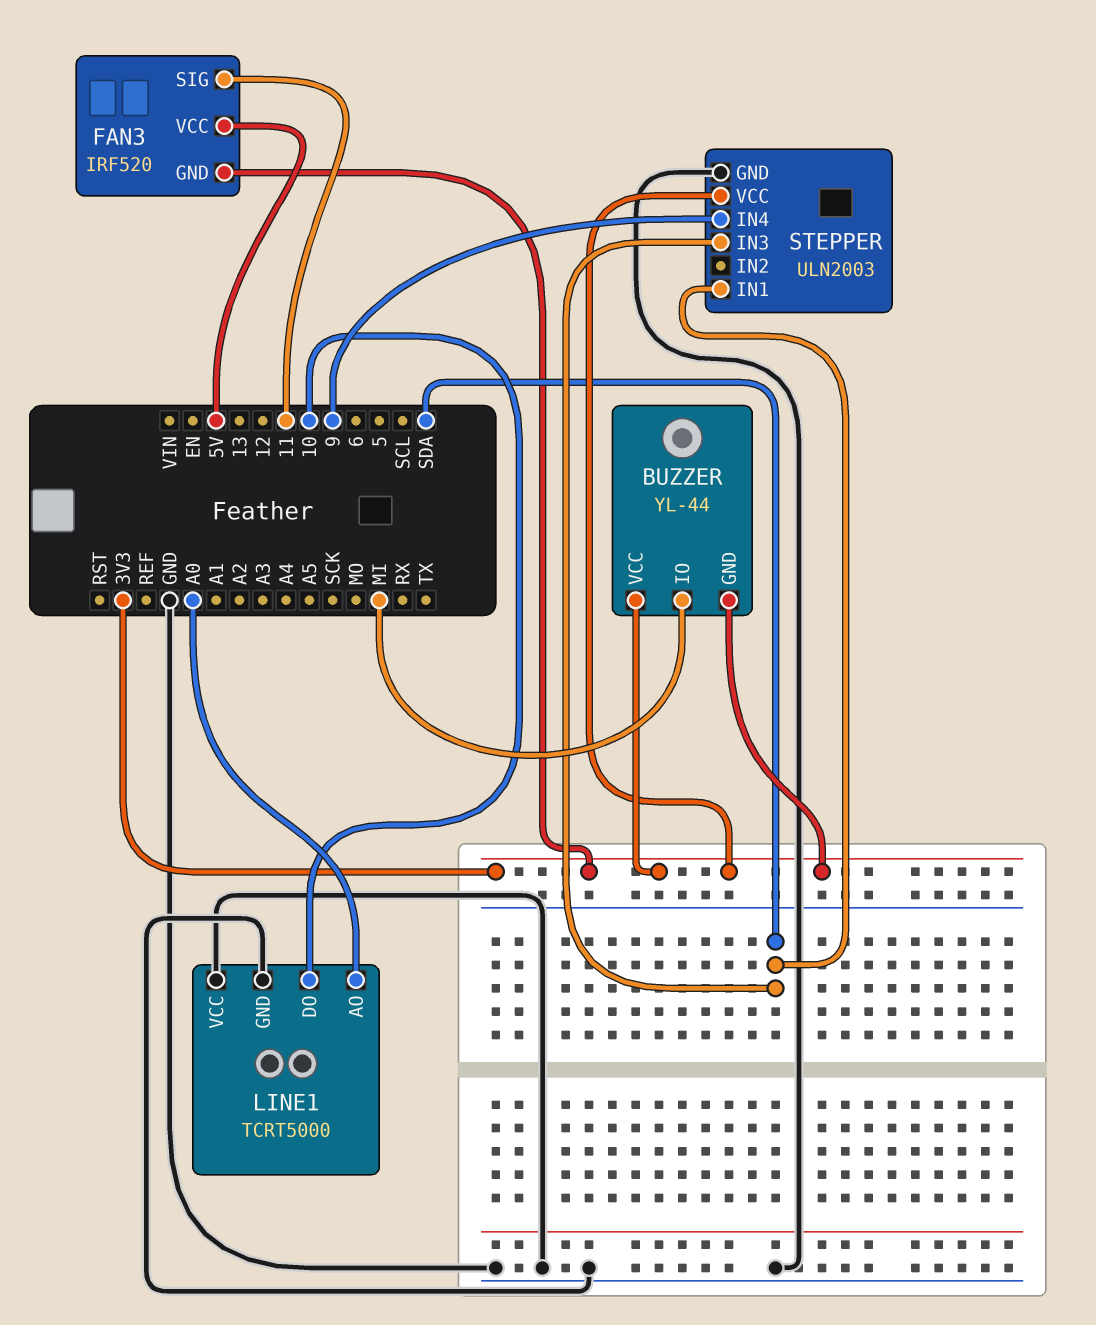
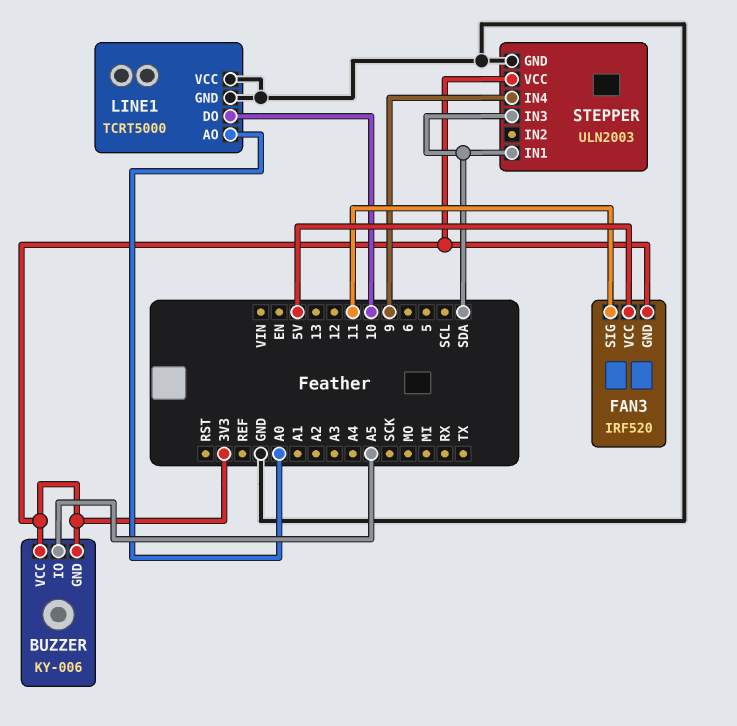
BUZZER: YL-44 -> KY-006
BUZZER pin IO: MI -> A5

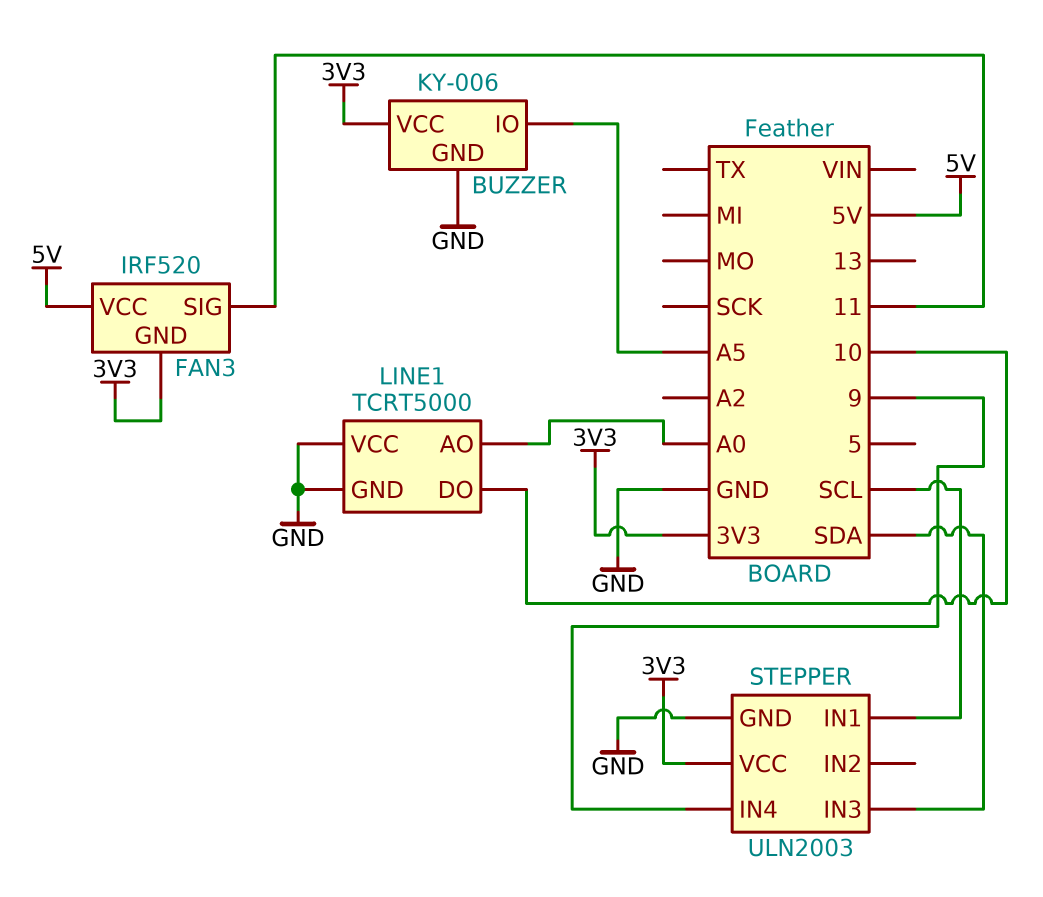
BUZZER pin GND: 3V3 -> GND
STEPPER pin IN1: SDA -> SCL

